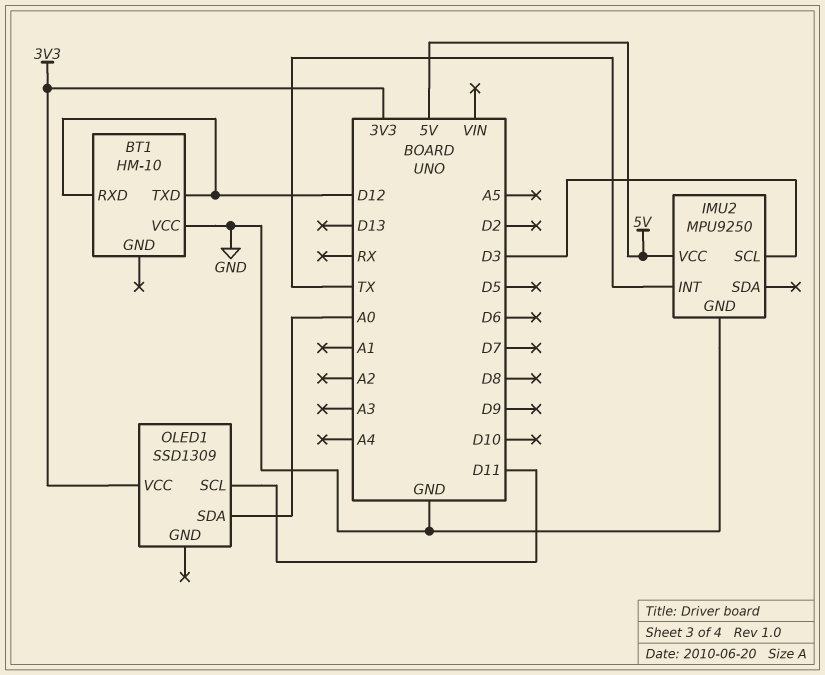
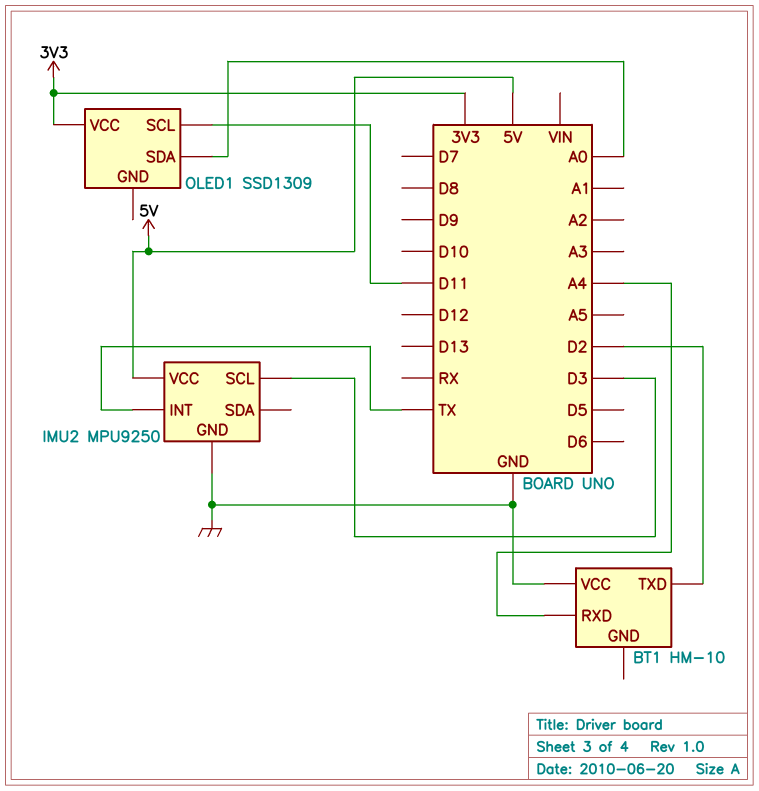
BT1 pin RXD: D12 -> A4
BT1 pin TXD: D12 -> D2

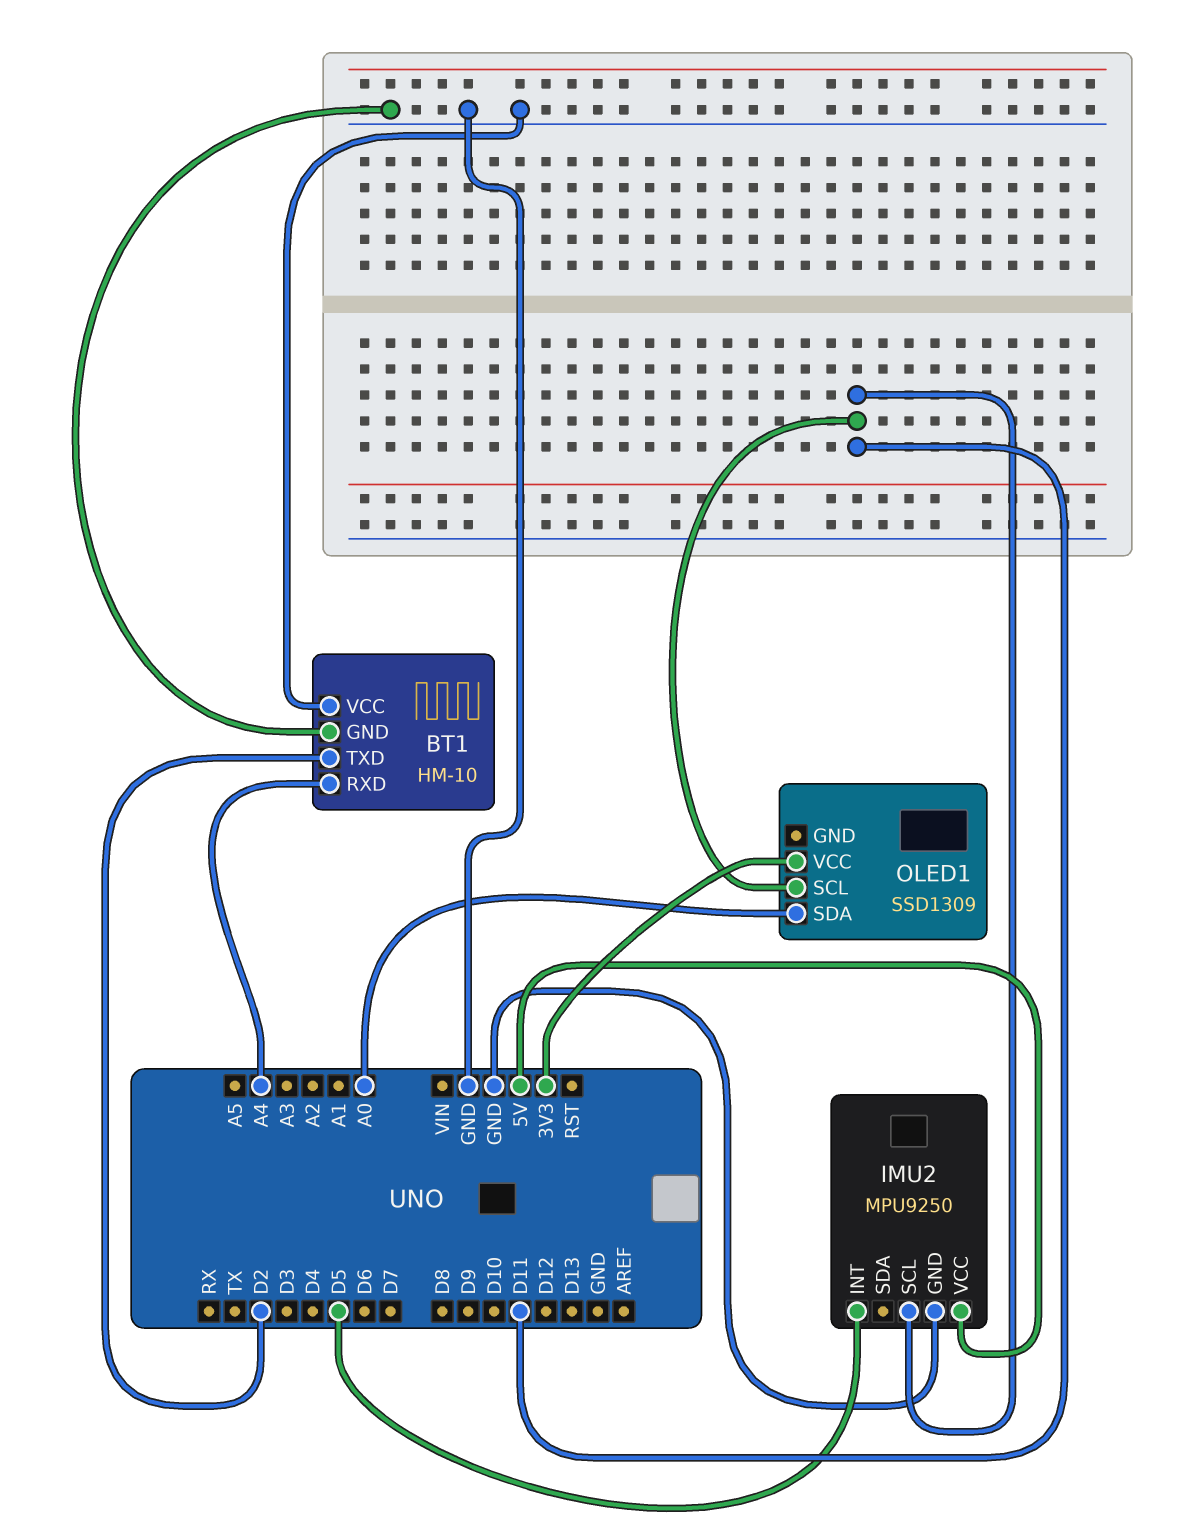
BT1 pin GND: none -> GND
IMU2 pin INT: TX -> D5
IMU2 pin SCL: D3 -> D11

